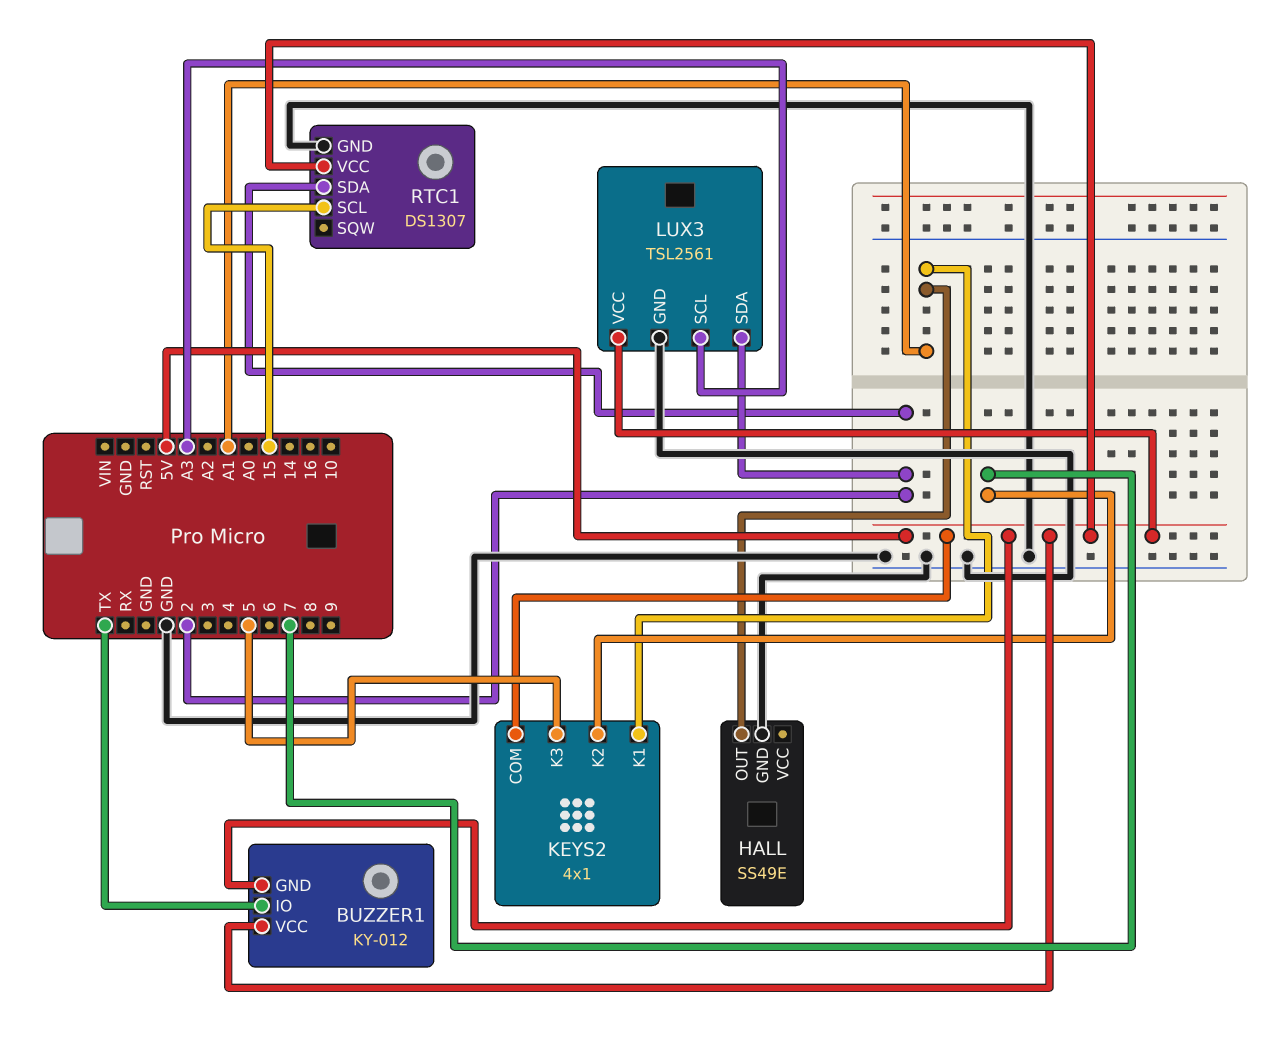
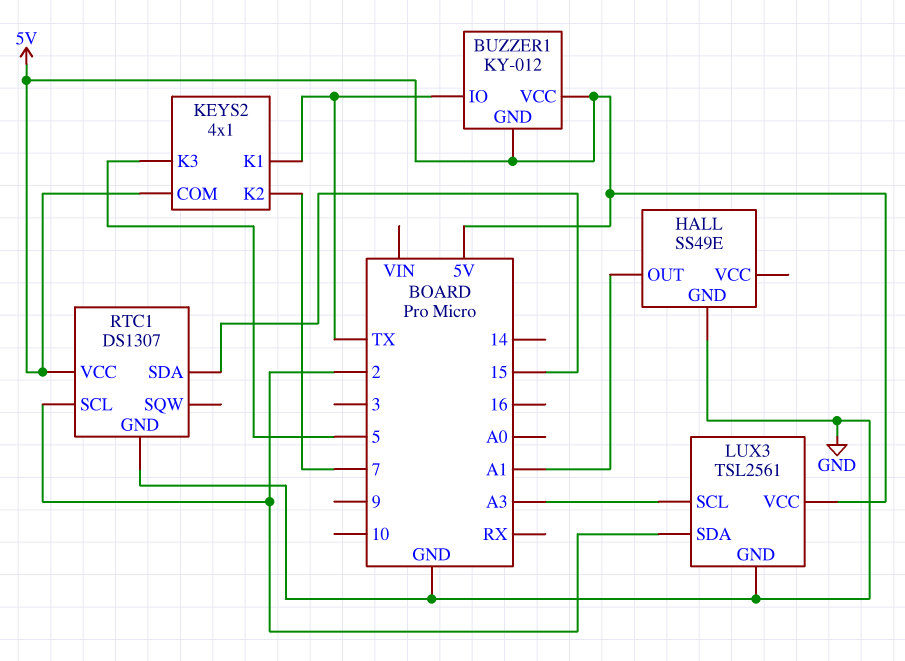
KEYS2 pin K1: A1 -> TX
RTC1 pin SCL: 15 -> 2
RTC1 pin SDA: 2 -> 15

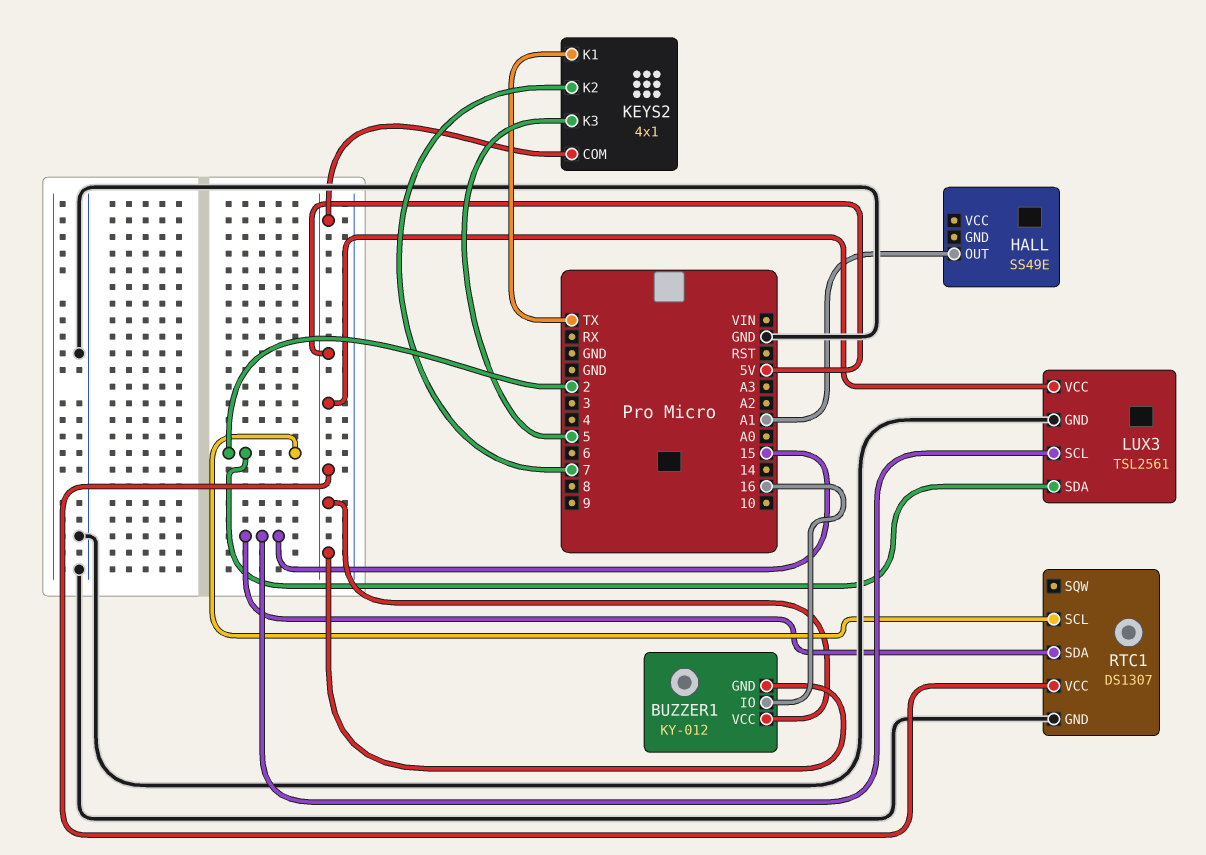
BUZZER1 pin IO: TX -> 16
HALL pin GND: GND -> none
LUX3 pin SCL: A3 -> 15

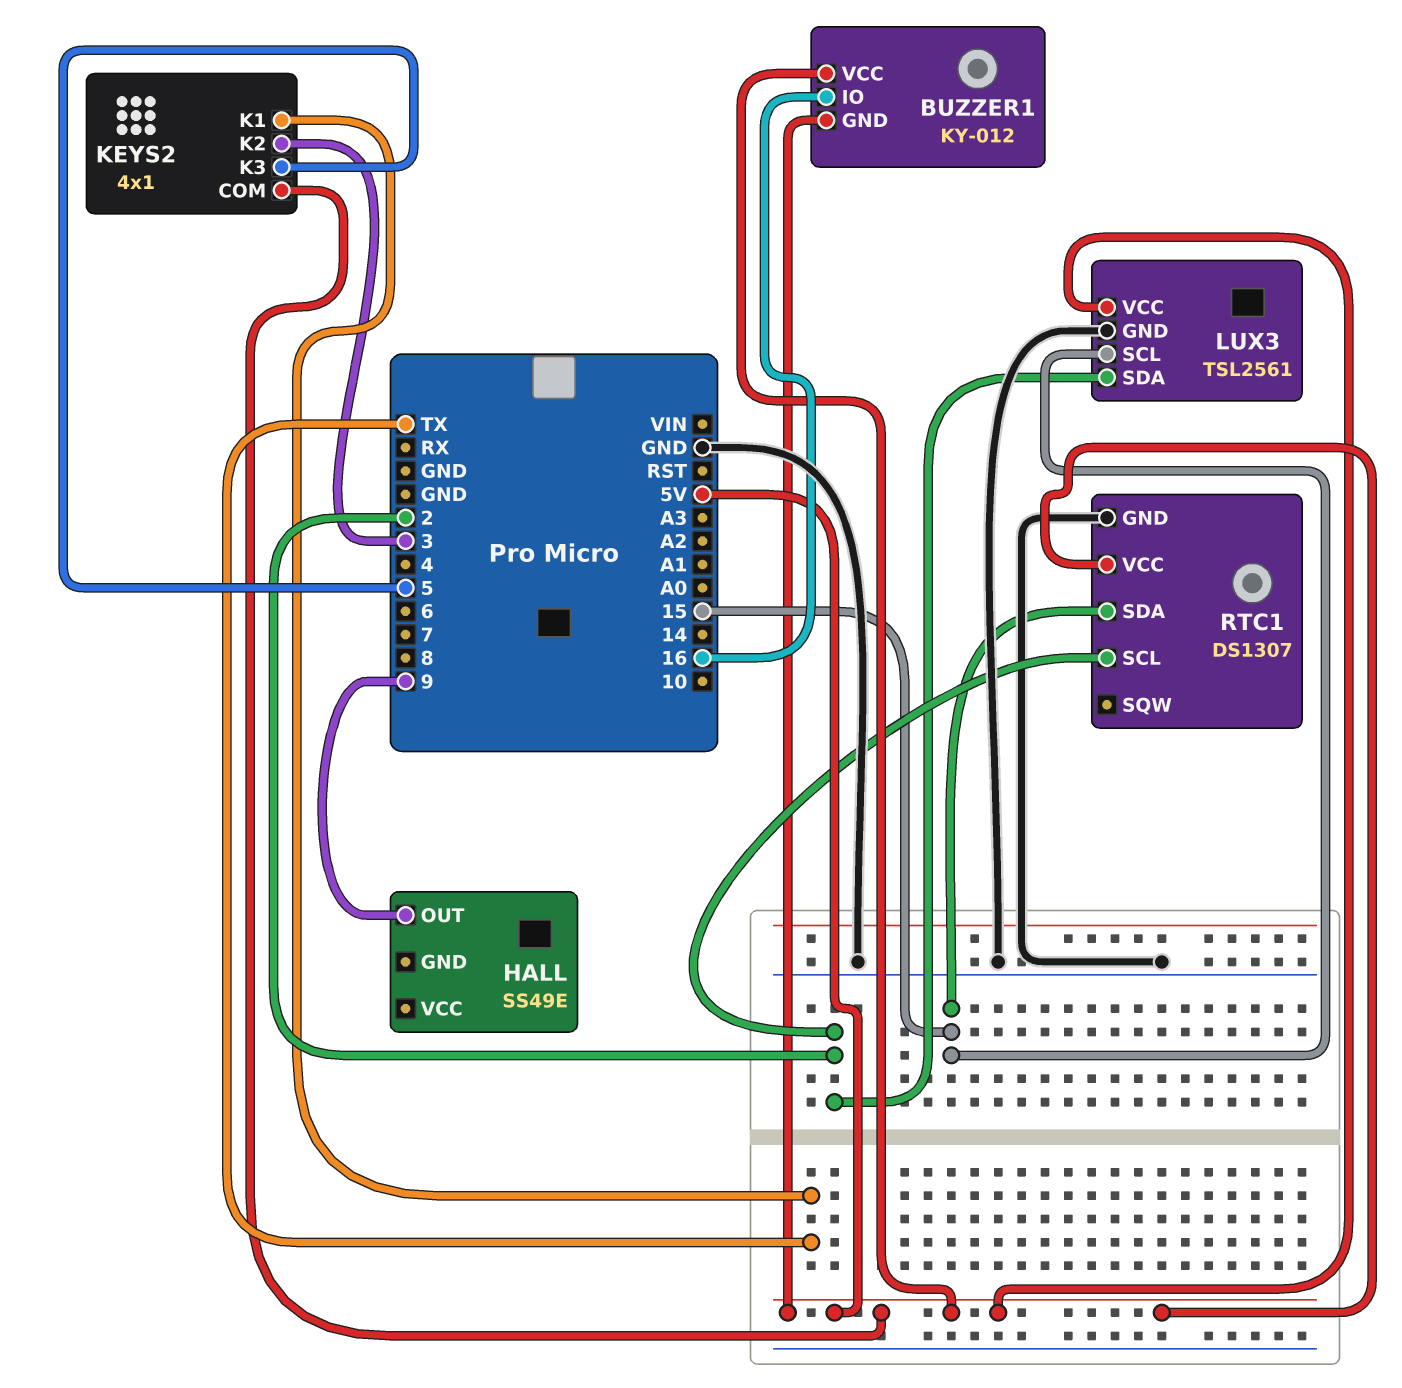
HALL pin OUT: A1 -> 9
KEYS2 pin K2: 7 -> 3

